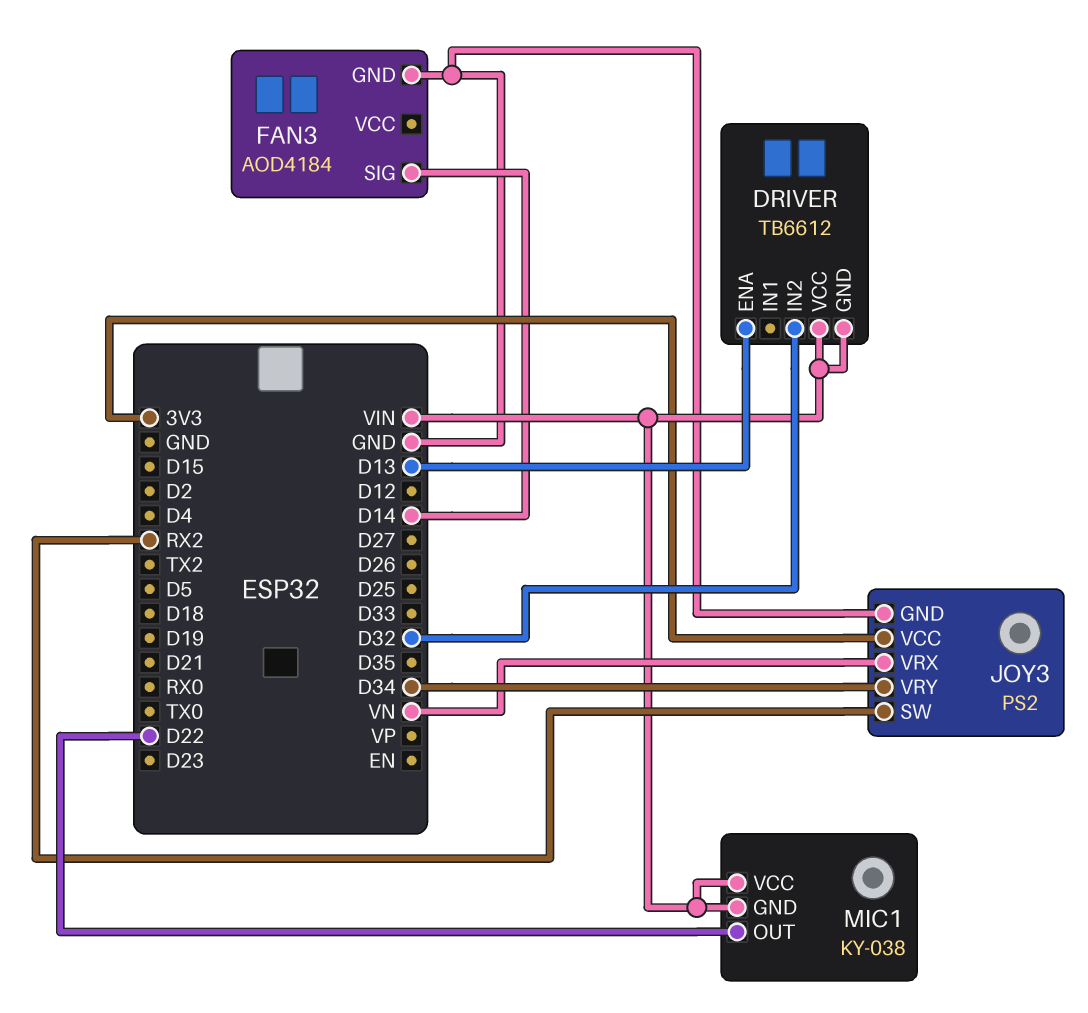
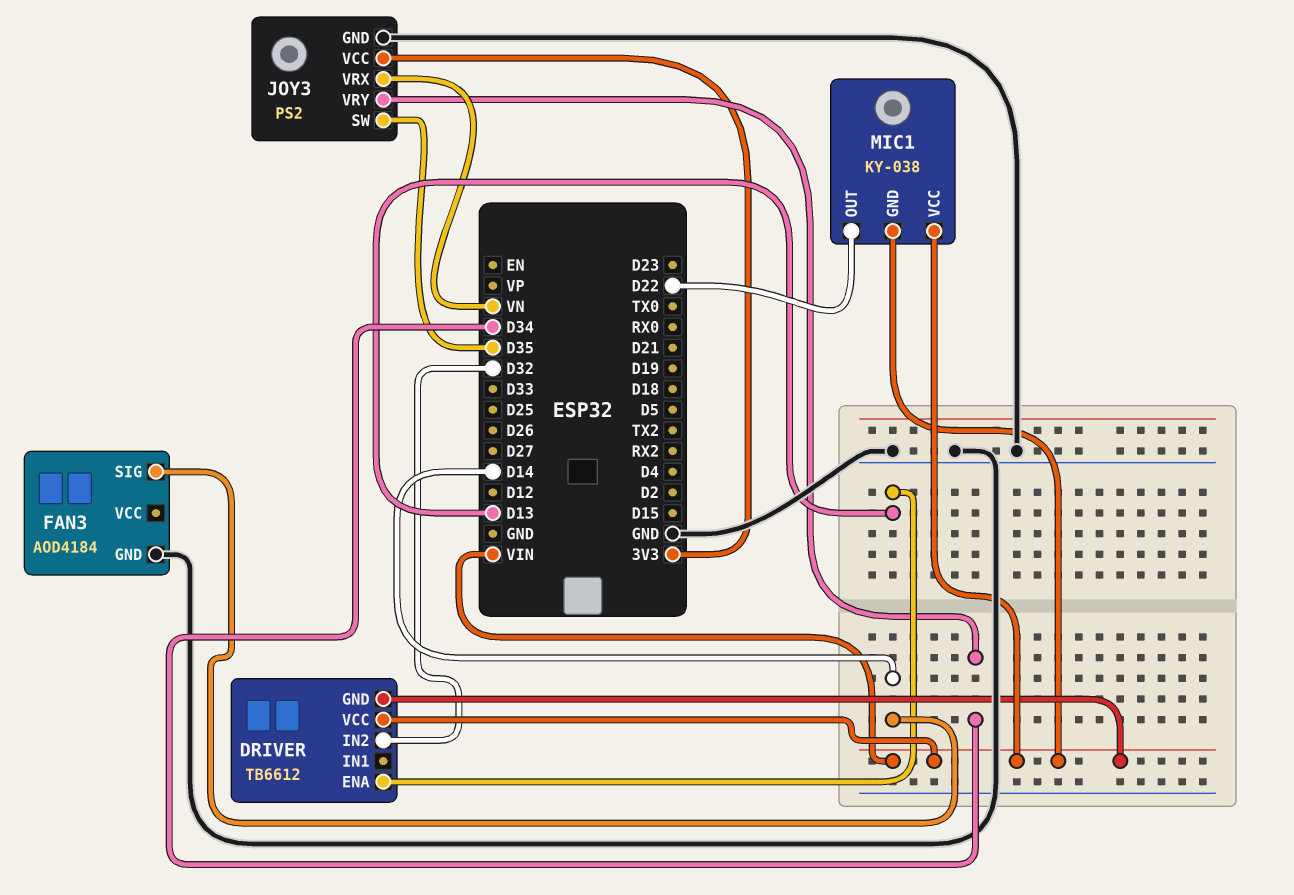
JOY3 pin SW: RX2 -> D35

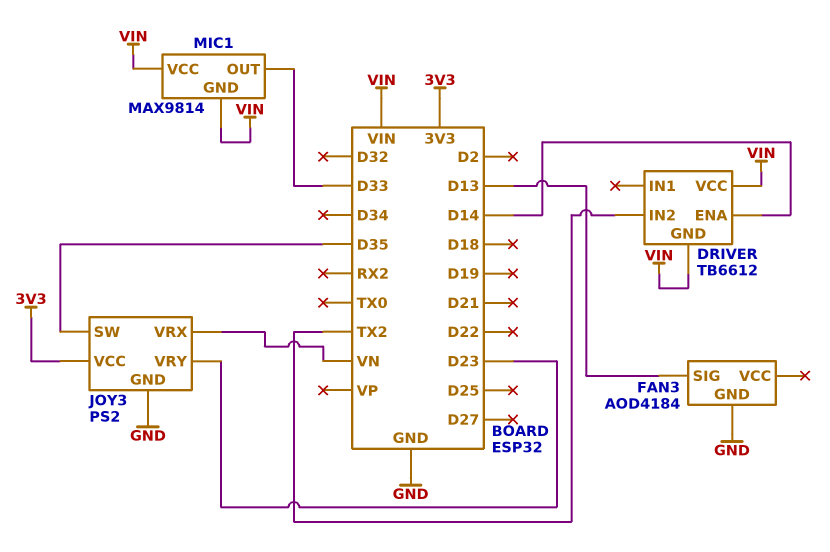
DRIVER pin ENA: D13 -> D14
DRIVER pin IN2: D32 -> TX2
FAN3 pin SIG: D14 -> D13
JOY3 pin VRY: D34 -> D23
MIC1: KY-038 -> MAX9814
MIC1 pin OUT: D22 -> D33

